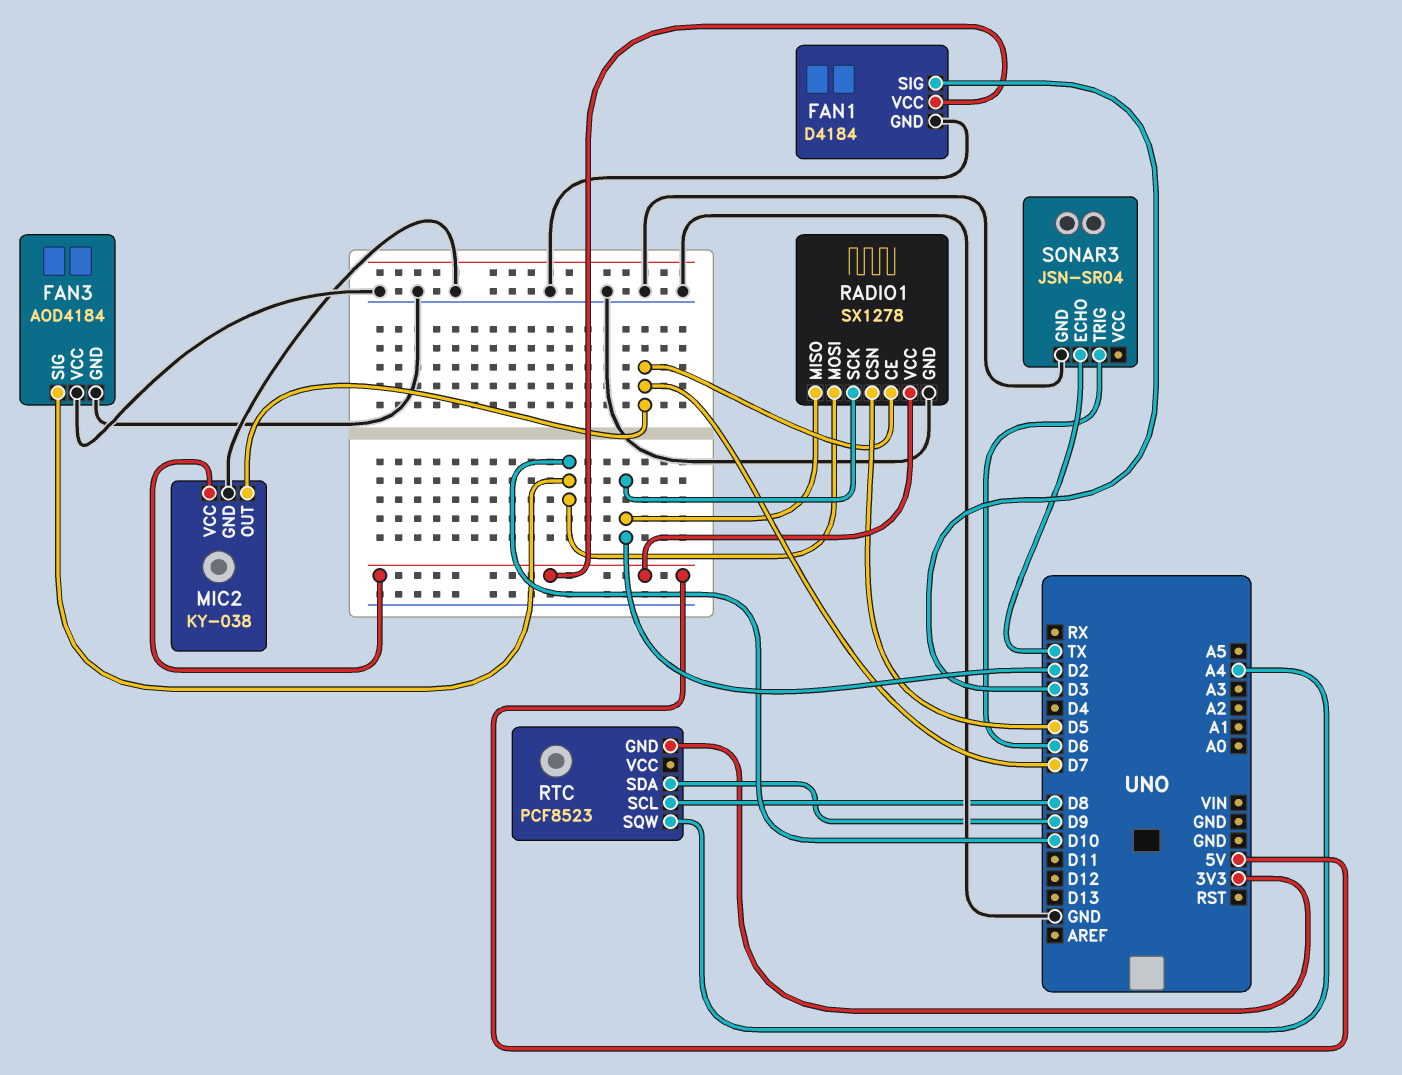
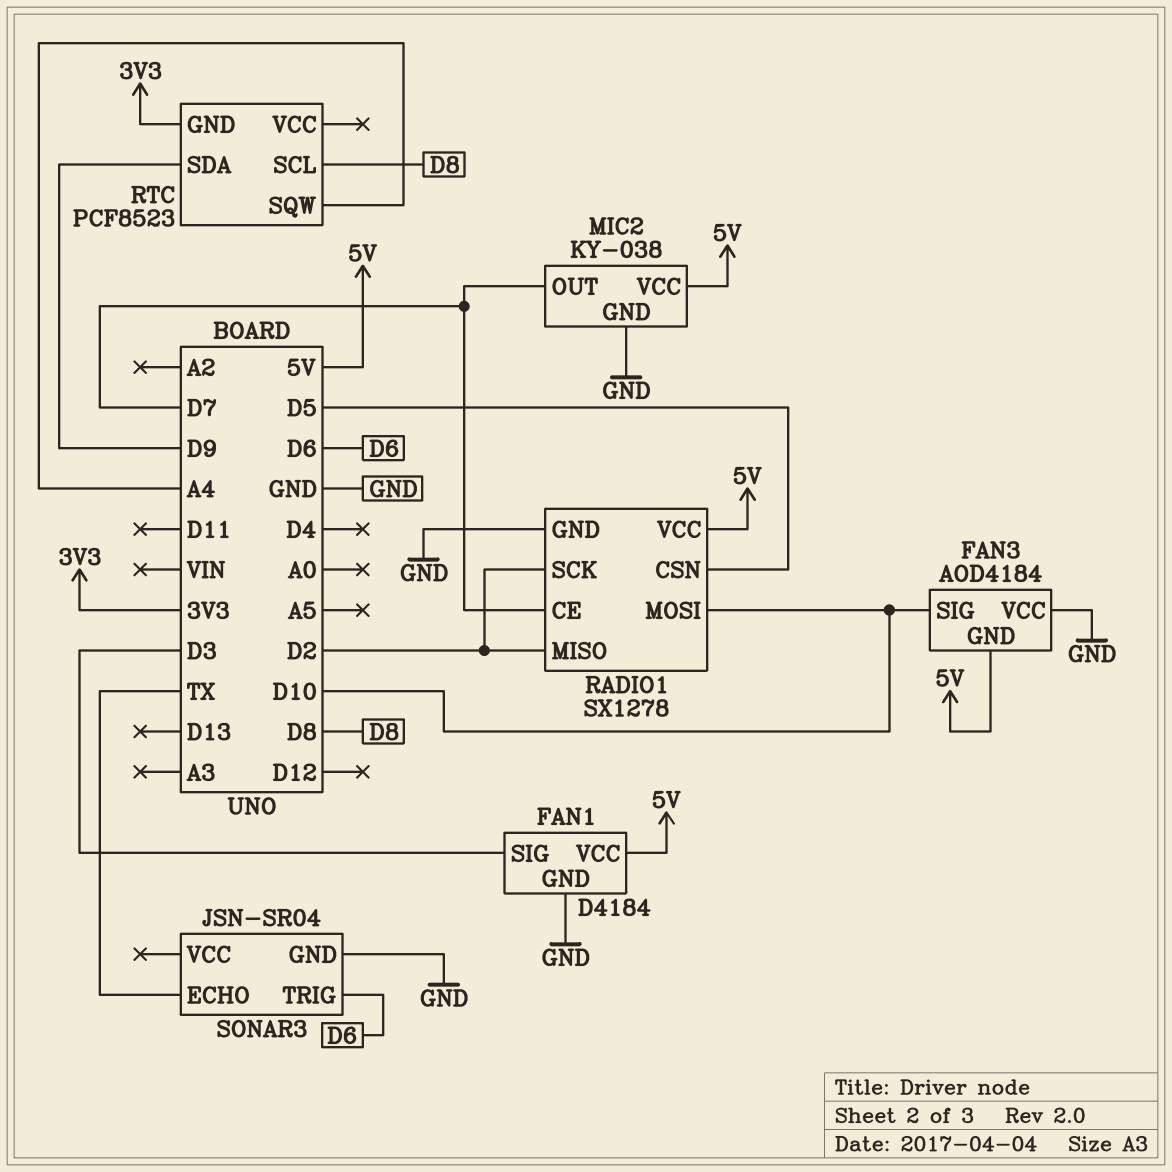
FAN3 pin GND: GND -> 5V

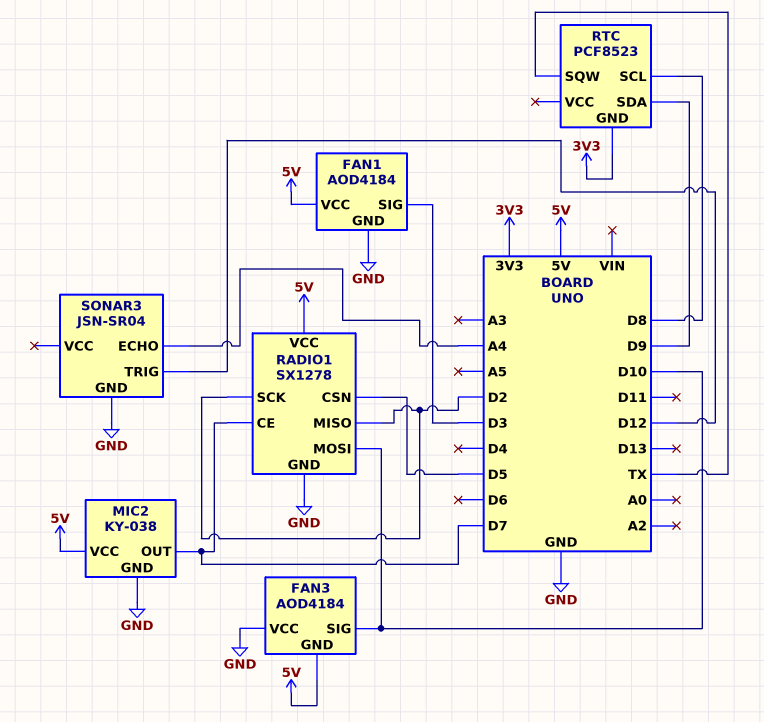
FAN1: D4184 -> AOD4184
RTC pin SQW: A4 -> TX
SONAR3 pin ECHO: TX -> A4
SONAR3 pin TRIG: D6 -> D12

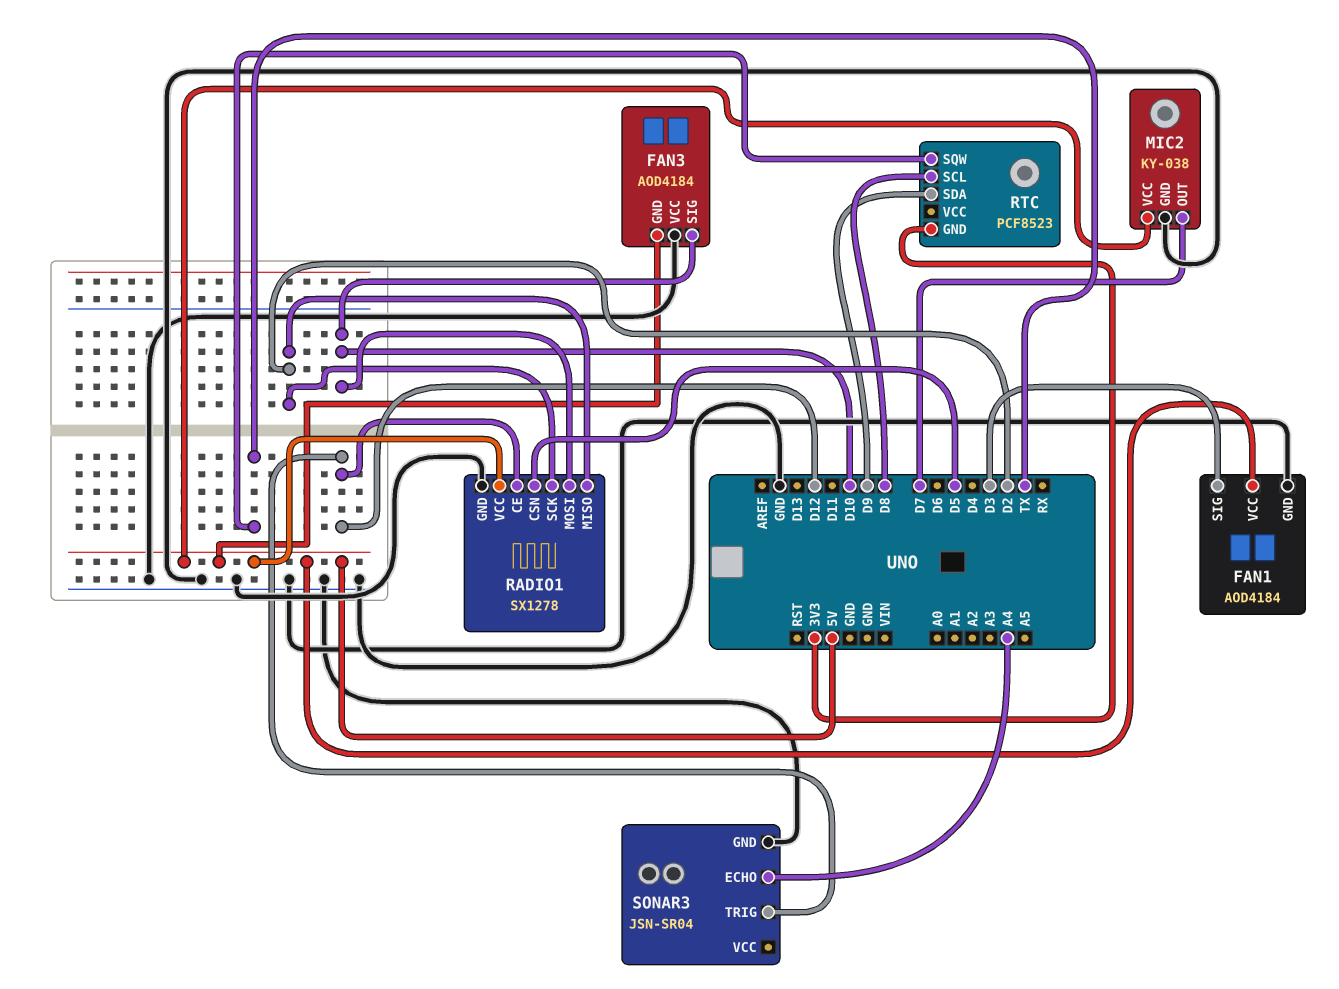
RADIO1 pin CE: D7 -> D12

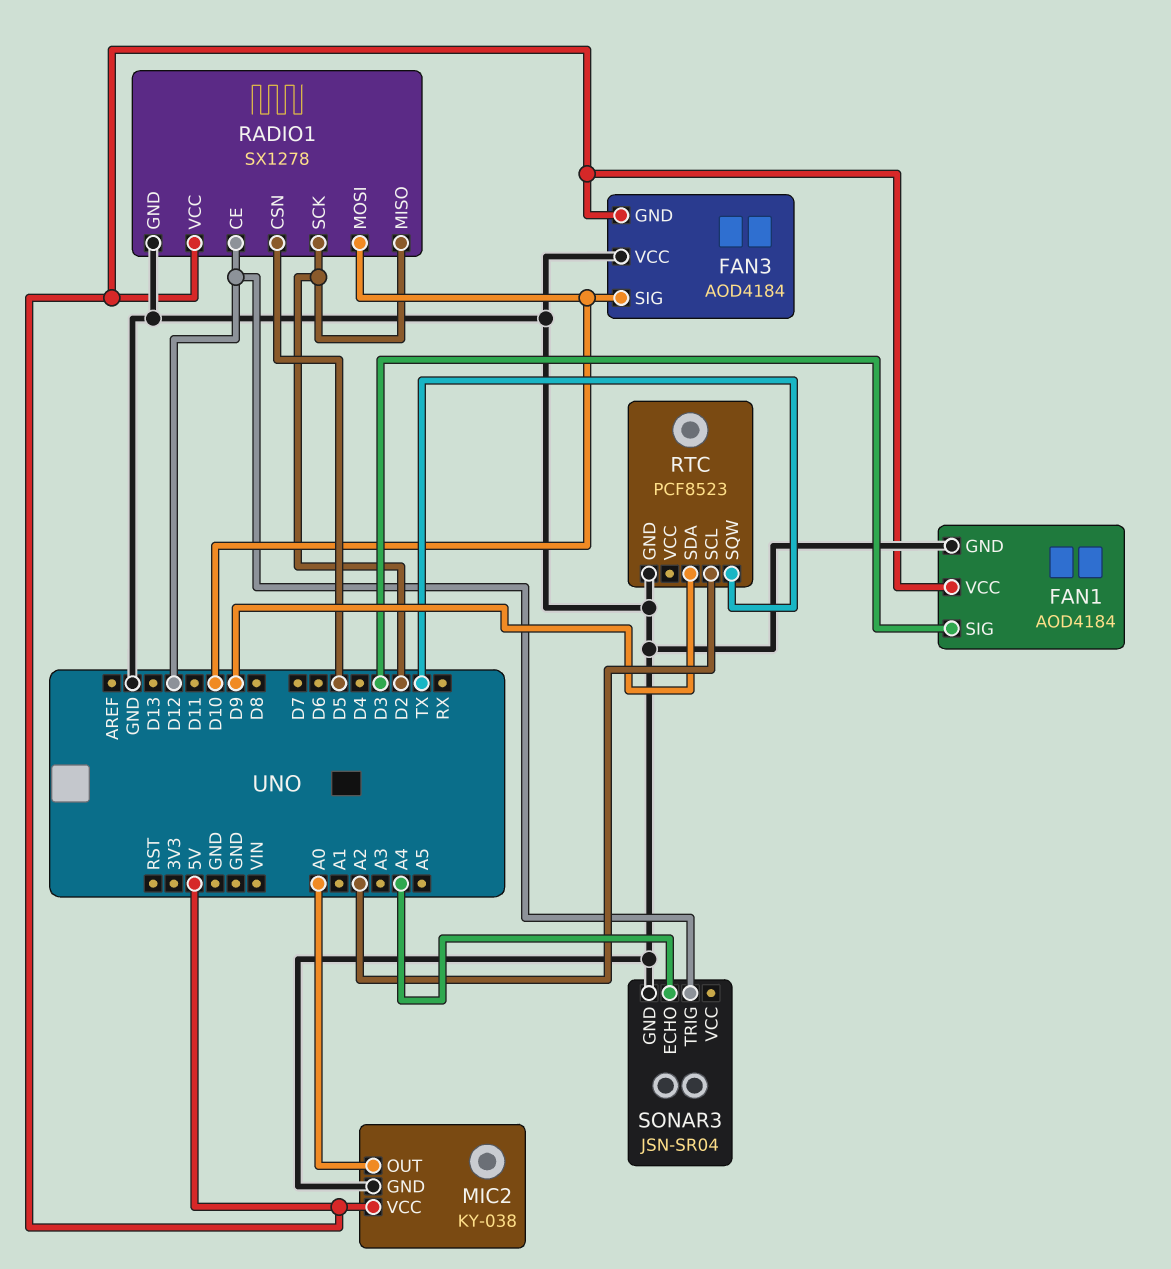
MIC2 pin OUT: D7 -> A0
RTC pin GND: 3V3 -> GND
RTC pin SCL: D8 -> A2

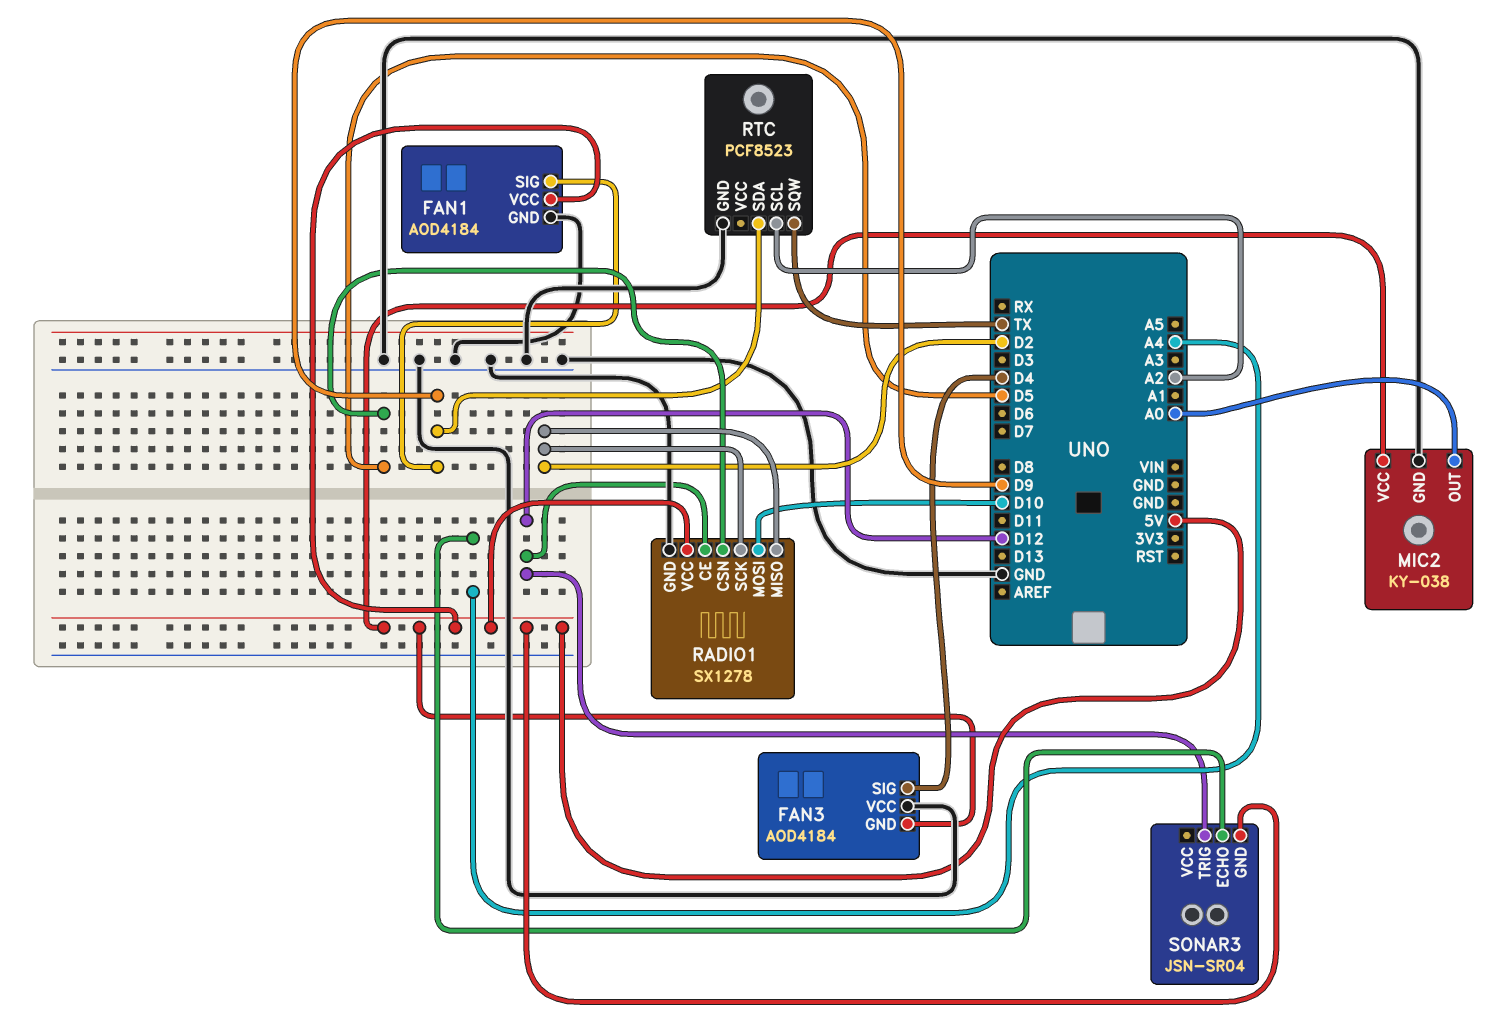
FAN1 pin SIG: D3 -> D9
FAN3 pin SIG: D10 -> D4
SONAR3 pin GND: GND -> 5V

